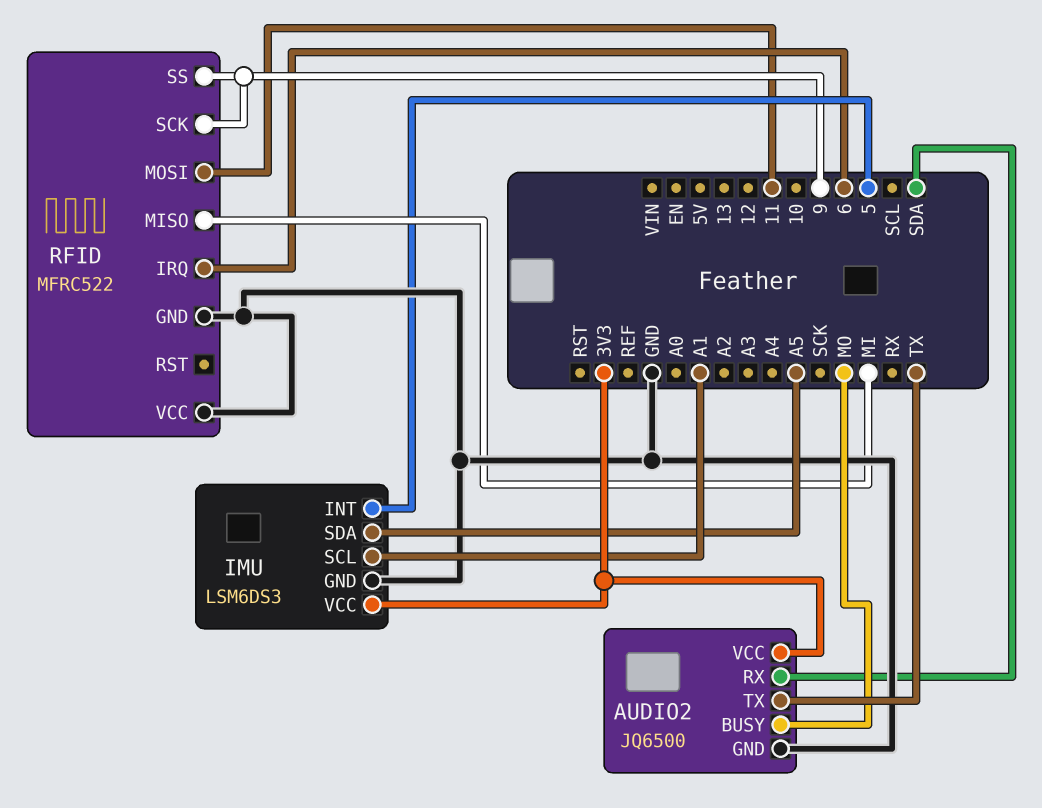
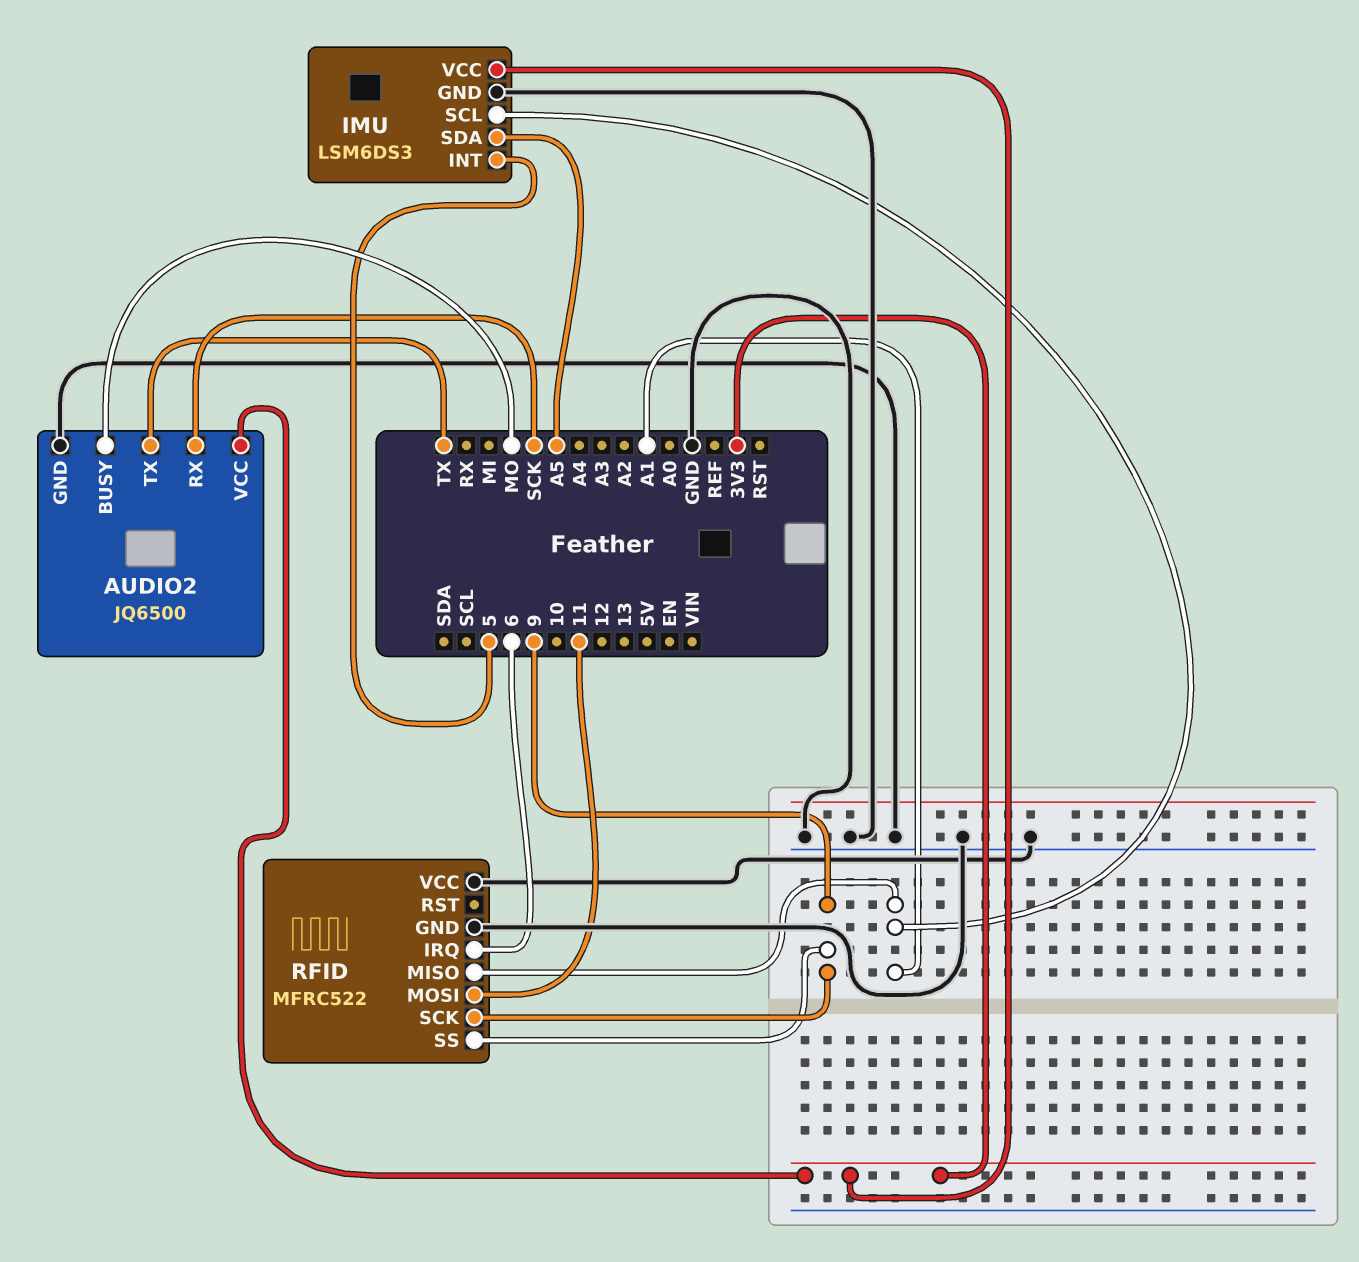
AUDIO2 pin RX: SDA -> SCK
RFID pin MISO: MI -> A1

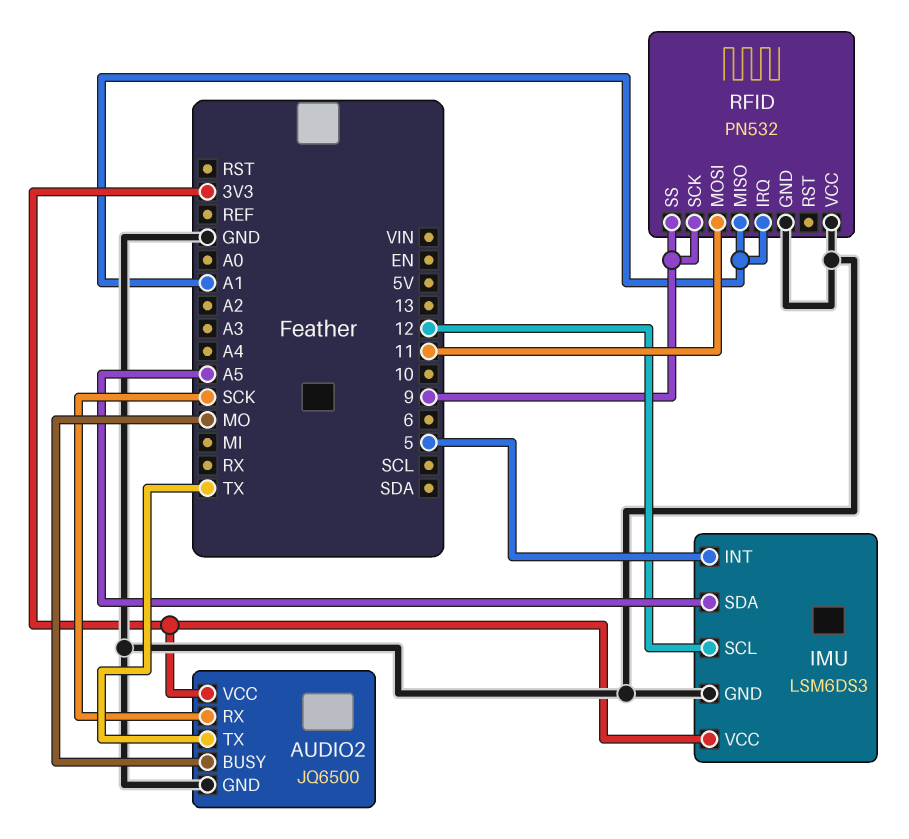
IMU pin SCL: A1 -> 12
RFID: MFRC522 -> PN532
RFID pin IRQ: 6 -> A1

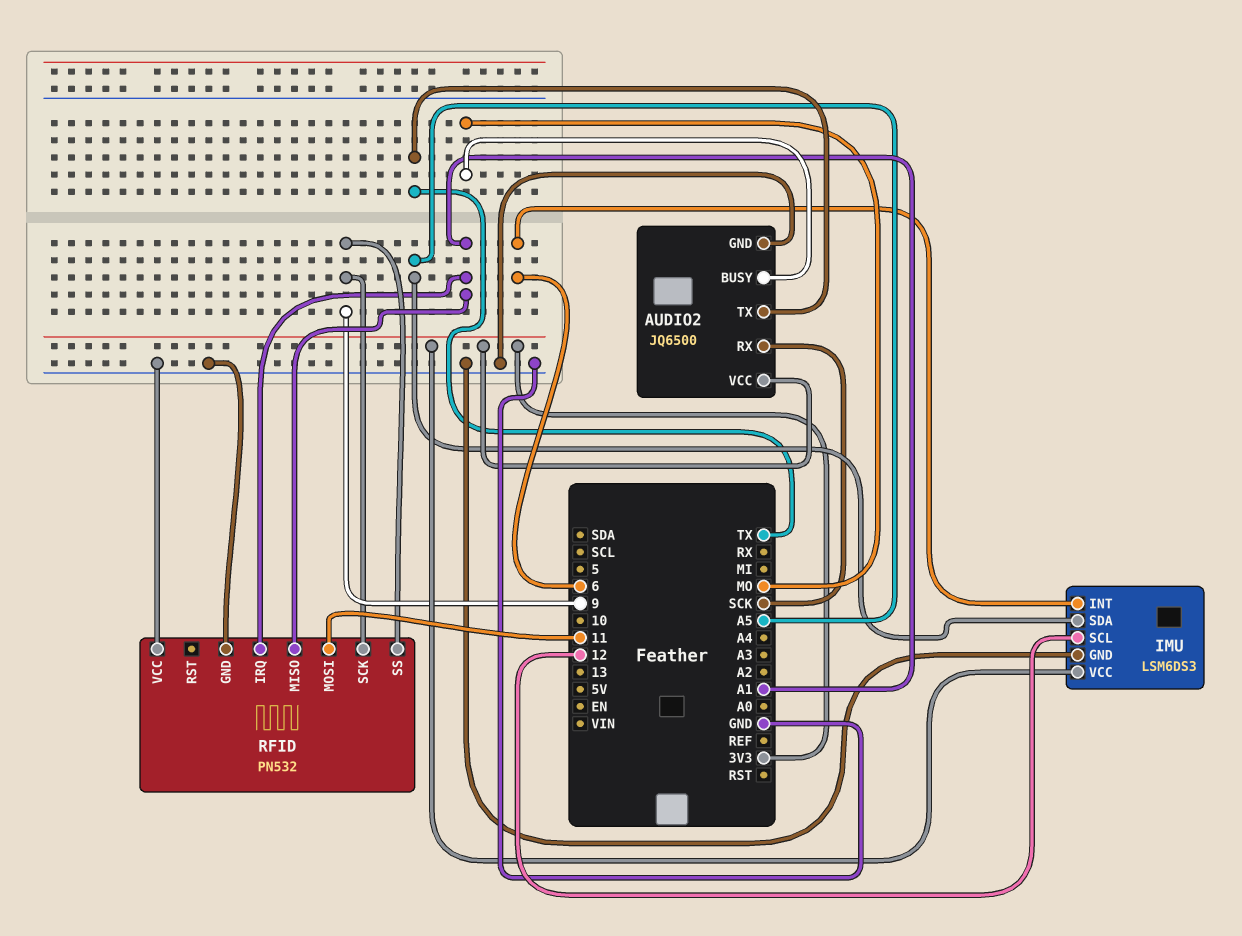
IMU pin INT: 5 -> 6

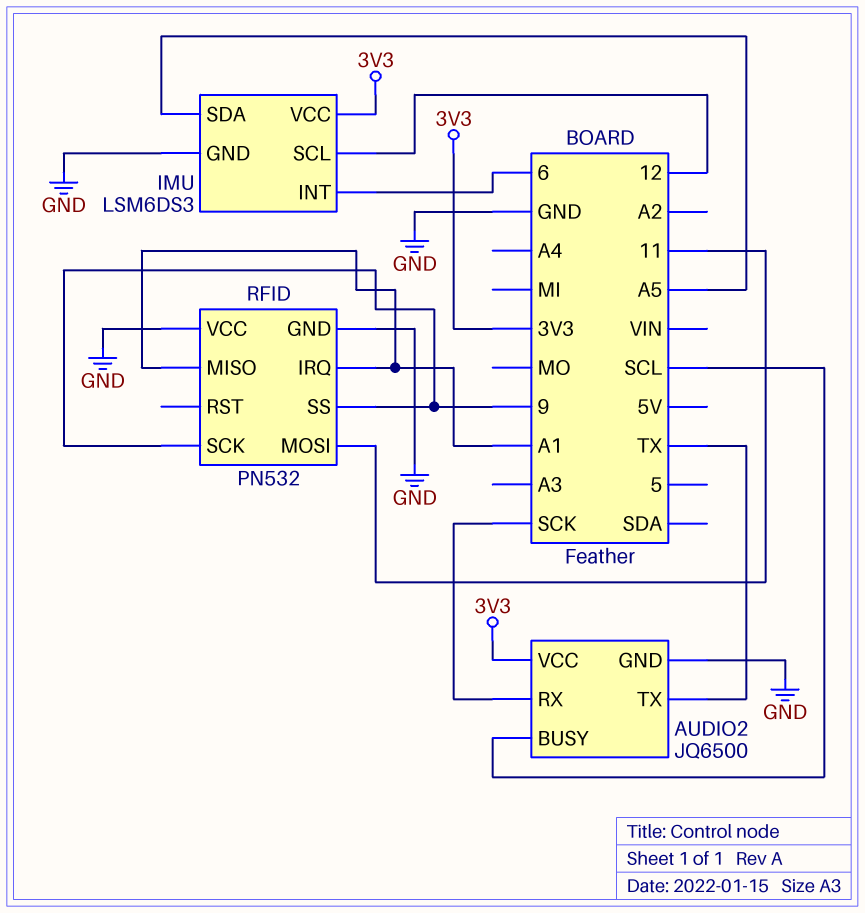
AUDIO2 pin BUSY: MO -> SCL

